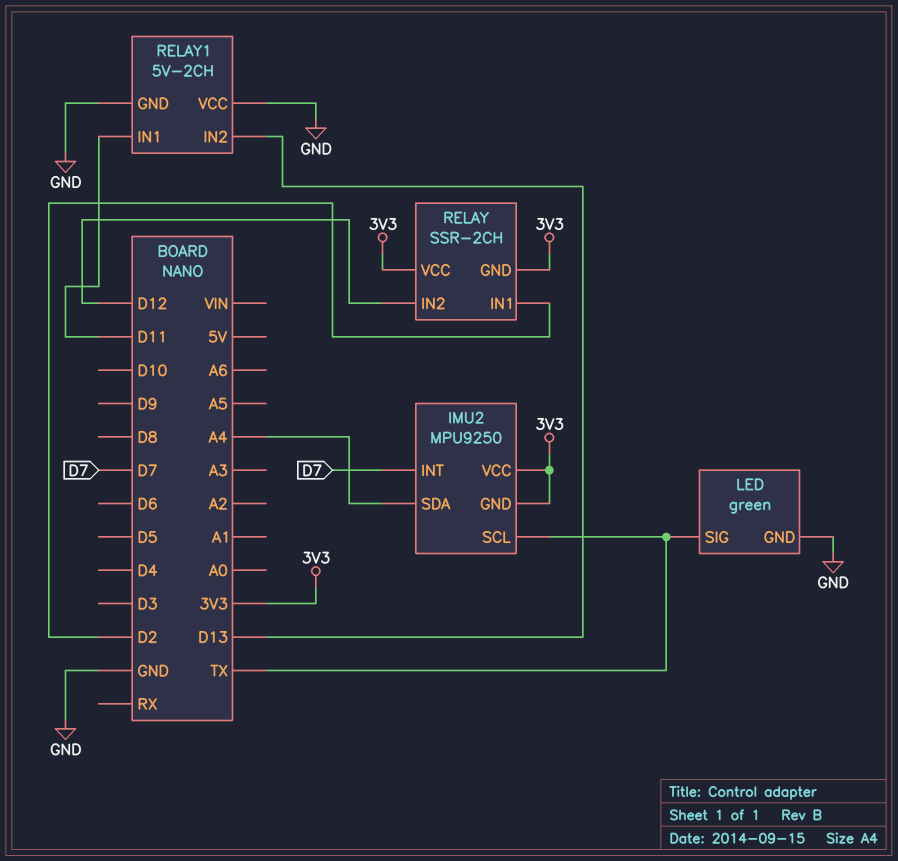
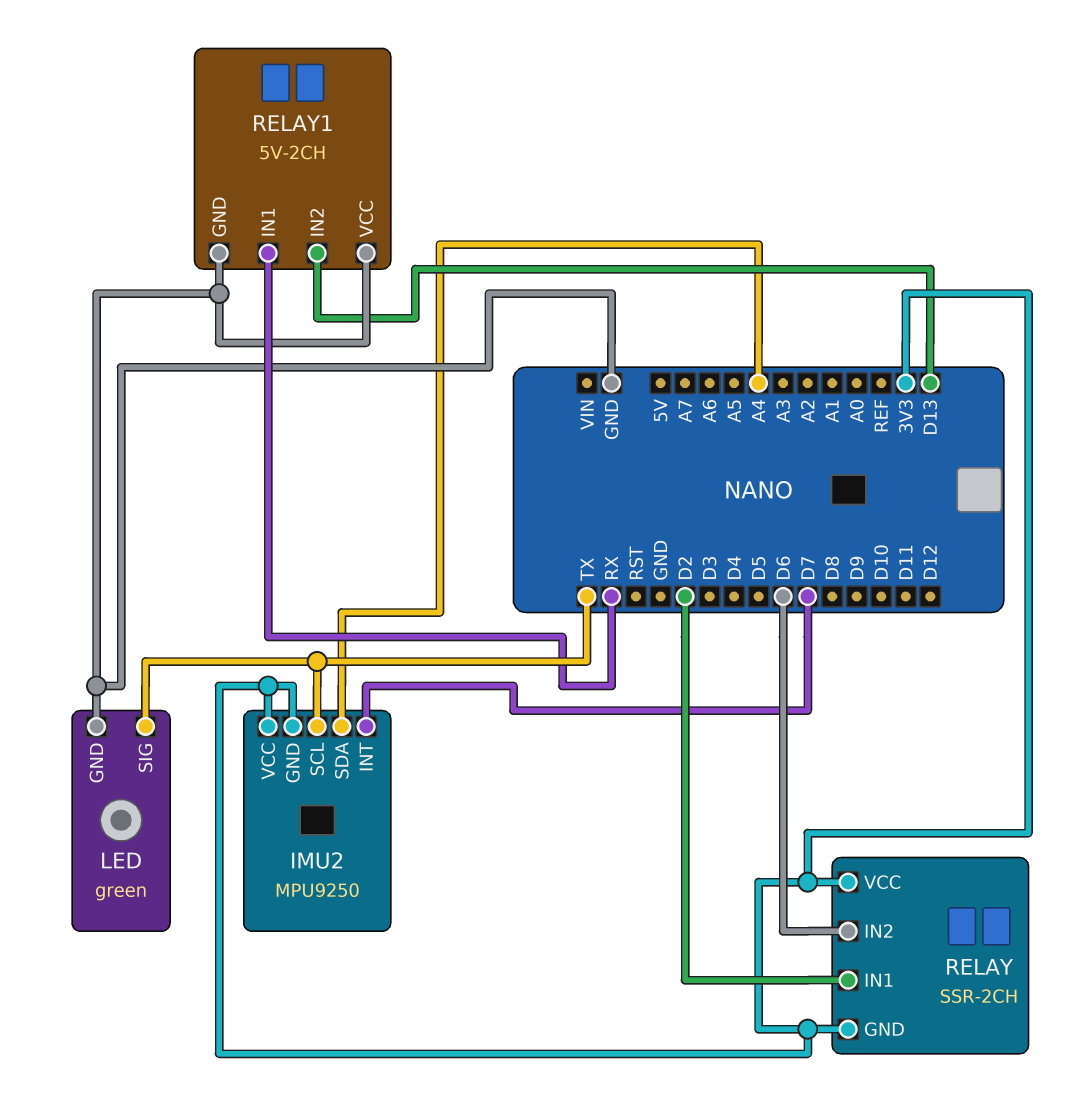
RELAY pin IN2: D12 -> D6
RELAY1 pin IN1: D11 -> RX

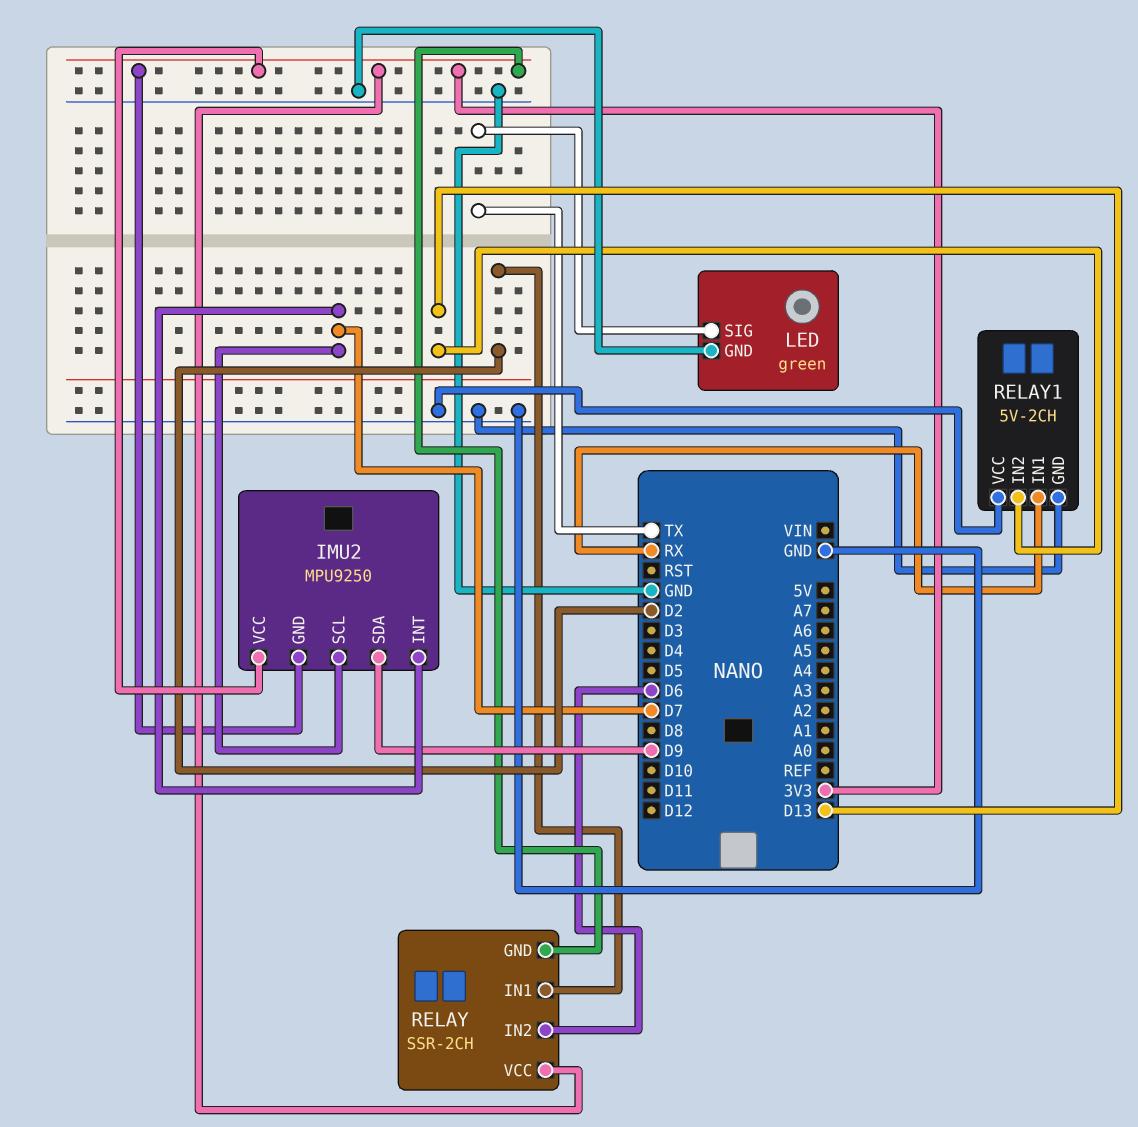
IMU2 pin SCL: TX -> D7
IMU2 pin SDA: A4 -> D9

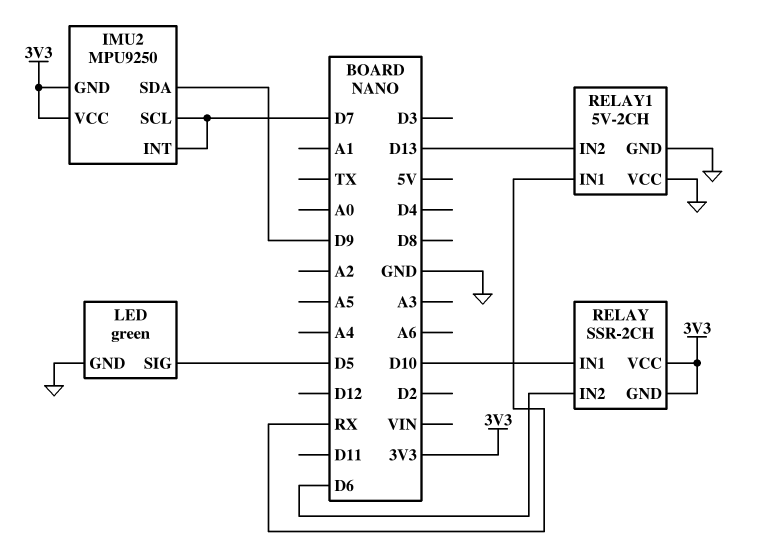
LED pin SIG: TX -> D5
RELAY pin IN1: D2 -> D10

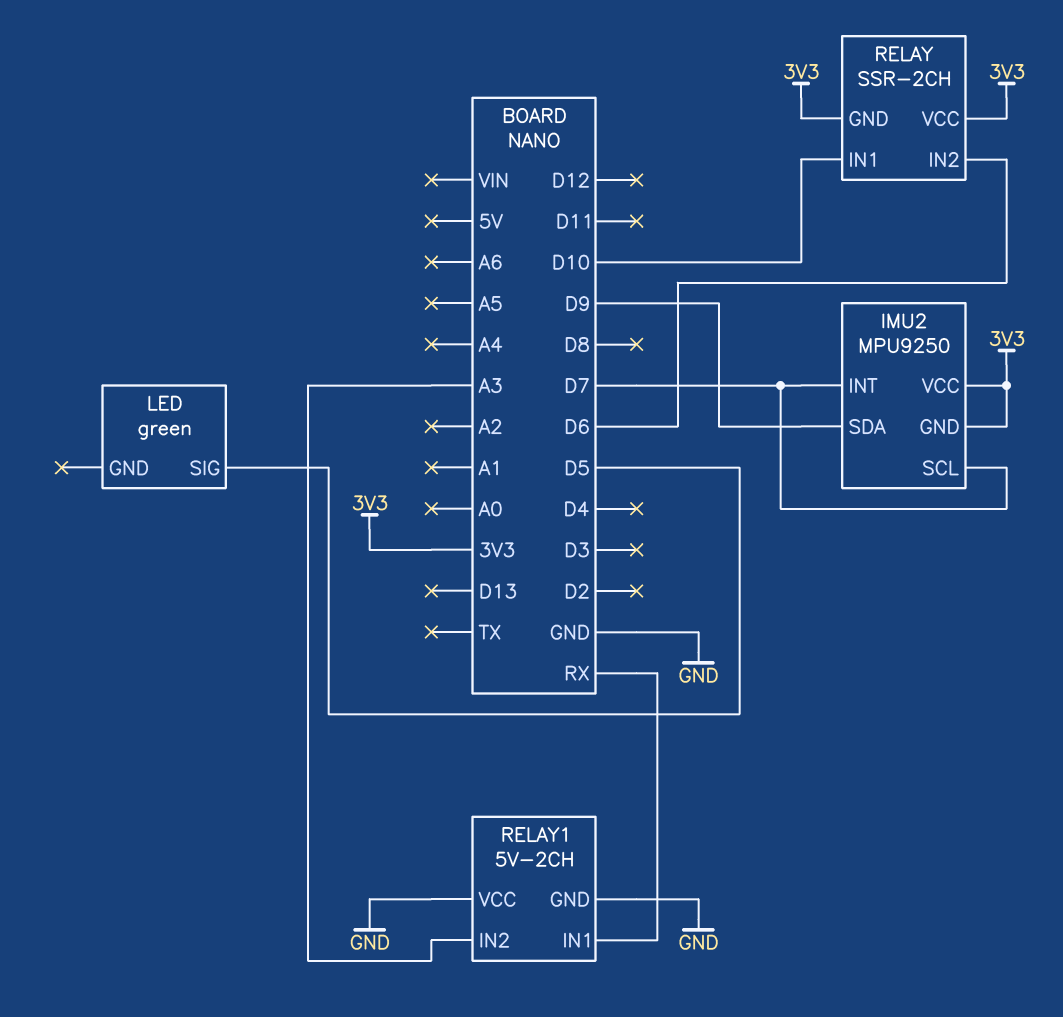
LED pin GND: GND -> none
RELAY1 pin IN2: D13 -> A3

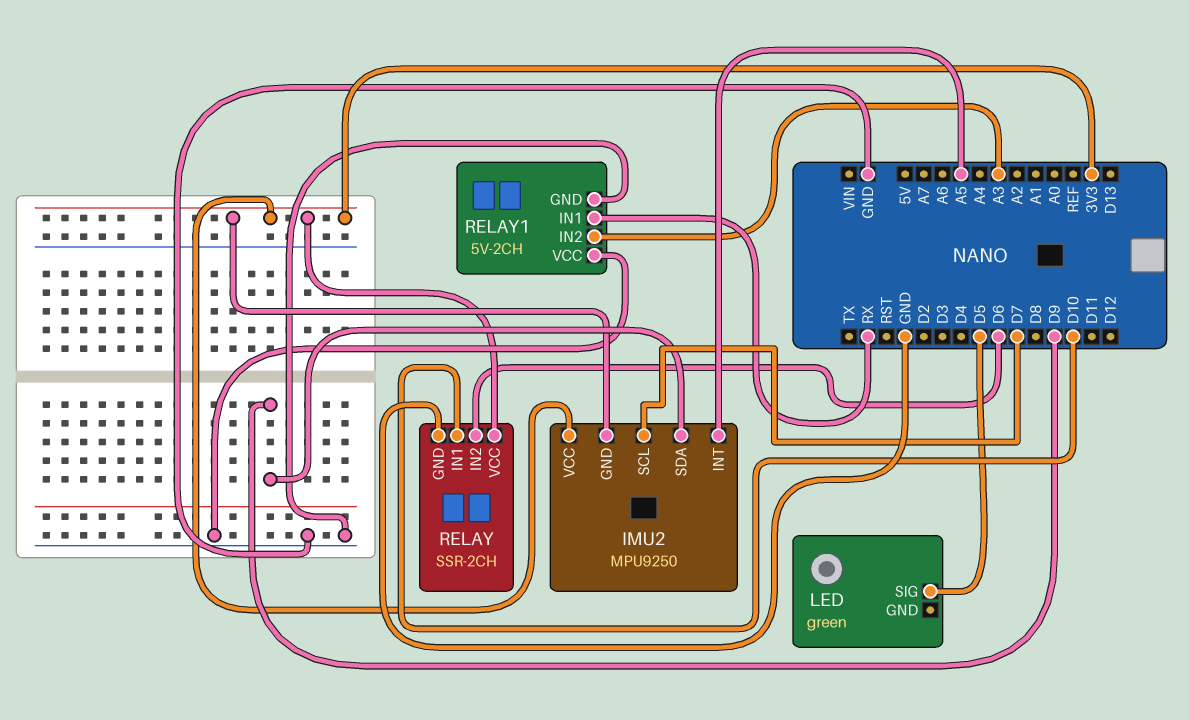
IMU2 pin INT: D7 -> A5
RELAY pin GND: 3V3 -> GND

